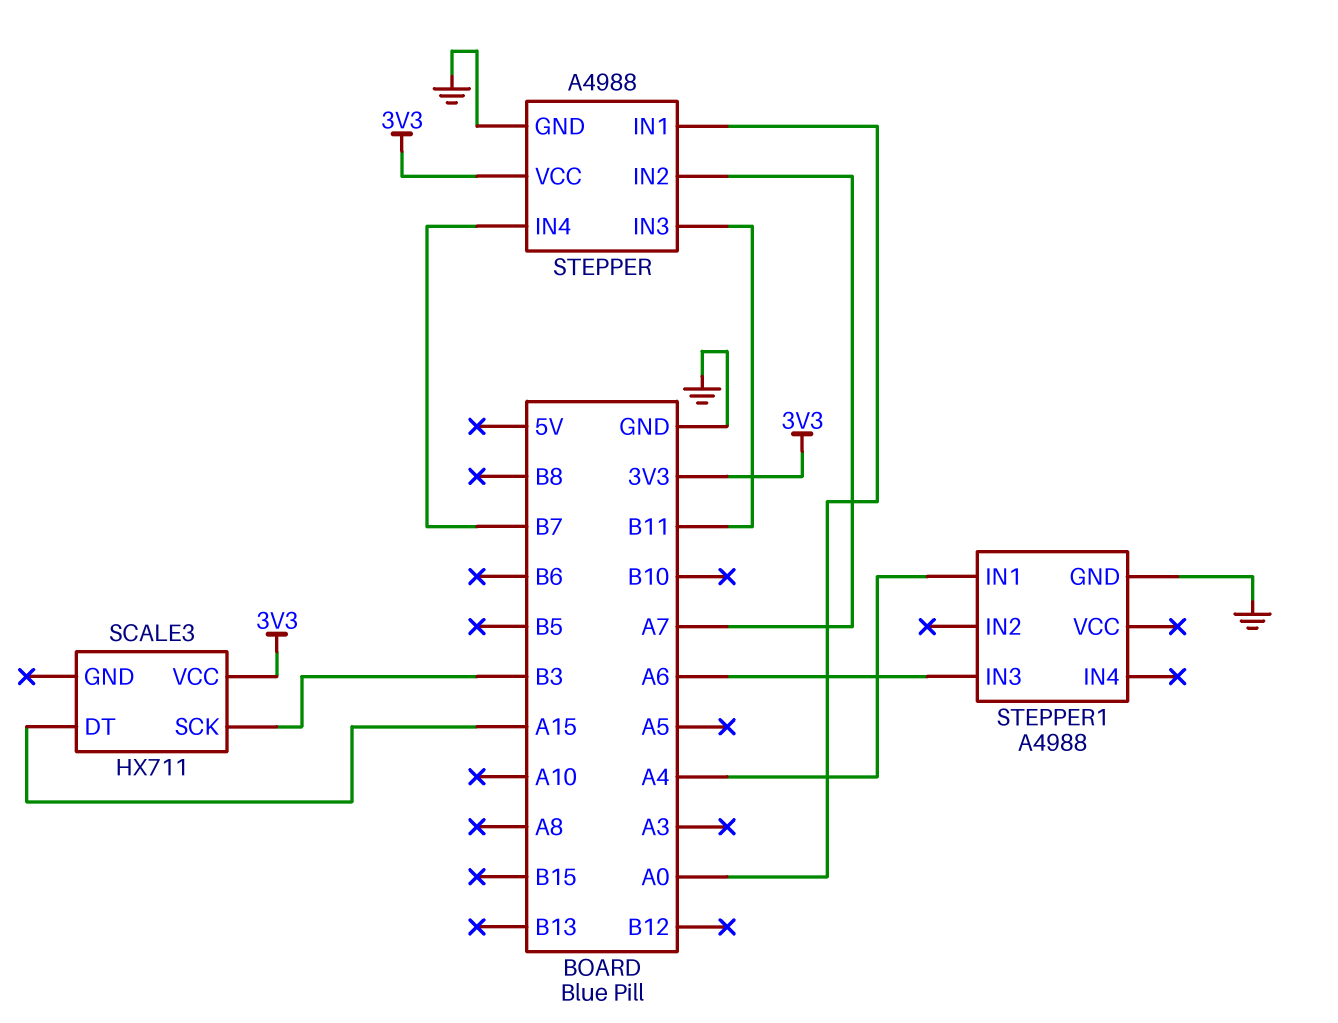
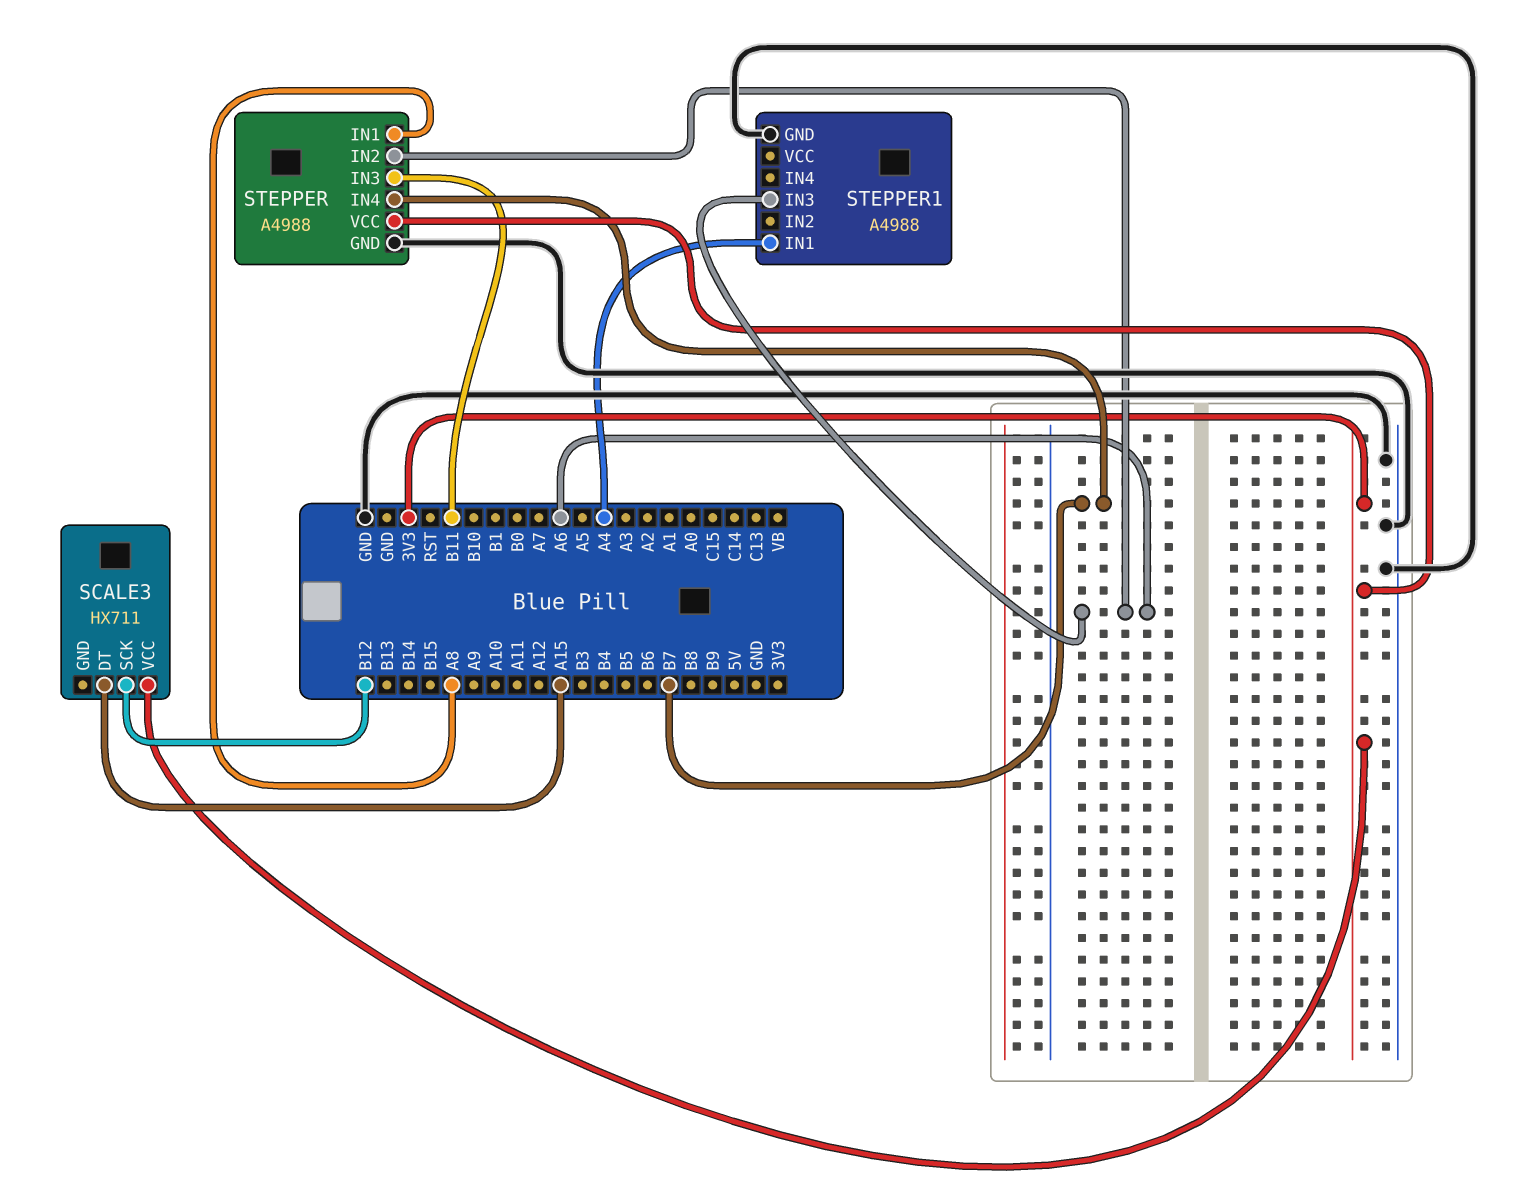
SCALE3 pin SCK: B3 -> B12
STEPPER pin IN1: A0 -> A8
STEPPER pin IN2: A7 -> A6

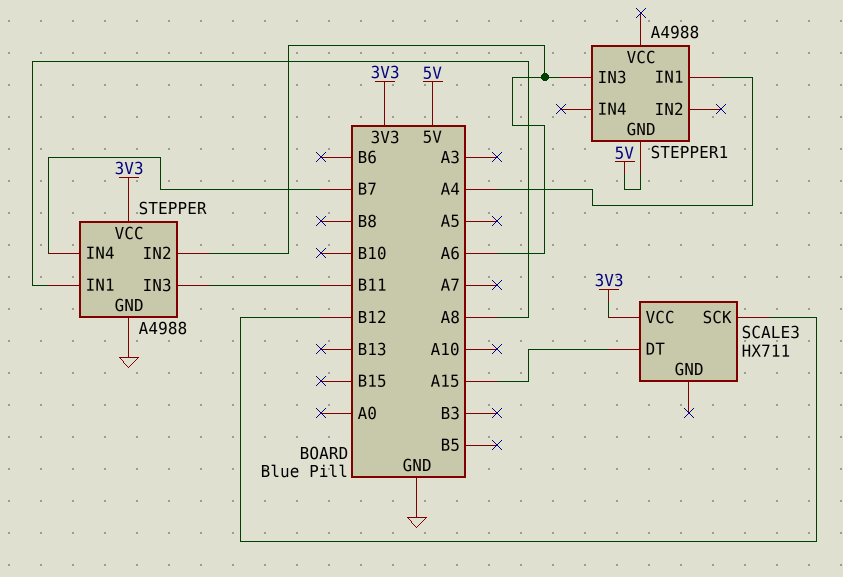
STEPPER1 pin GND: GND -> 5V

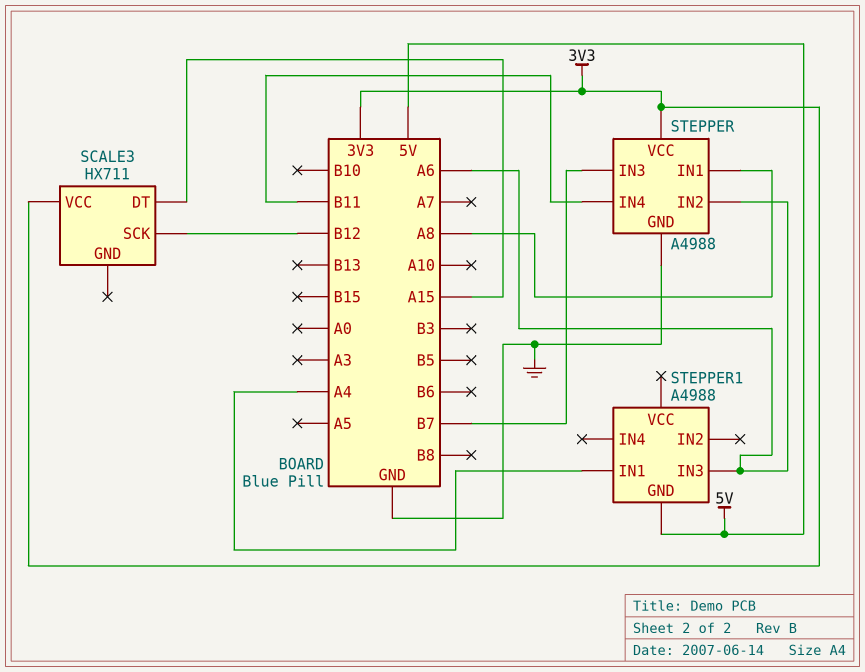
STEPPER pin IN3: B11 -> B7
STEPPER pin IN4: B7 -> B11

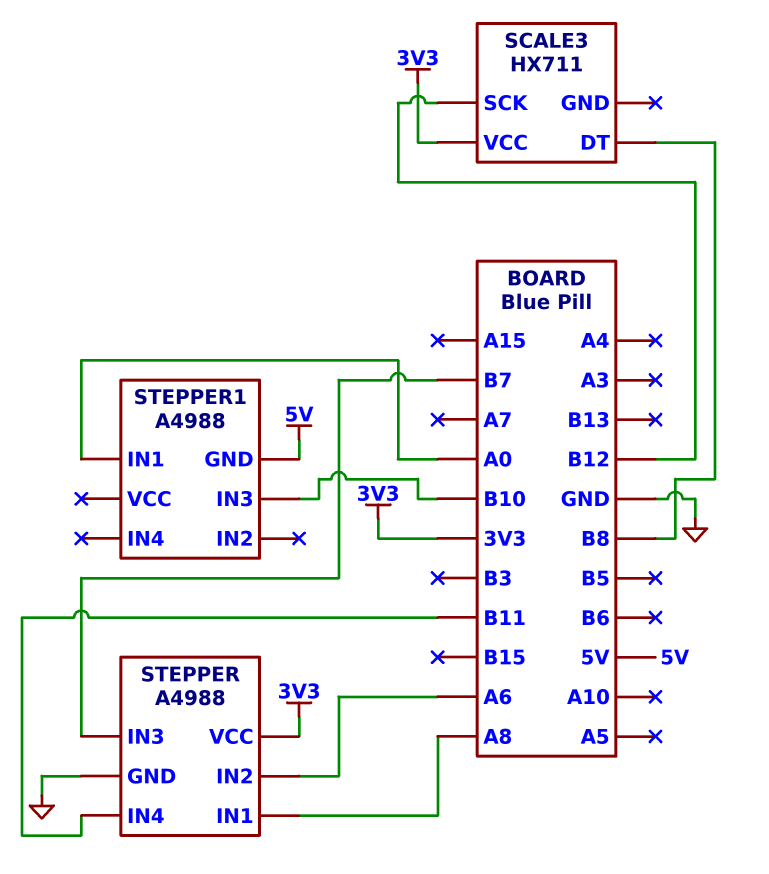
SCALE3 pin DT: A15 -> B8
STEPPER1 pin IN1: A4 -> A0
STEPPER1 pin IN3: A6 -> B10

